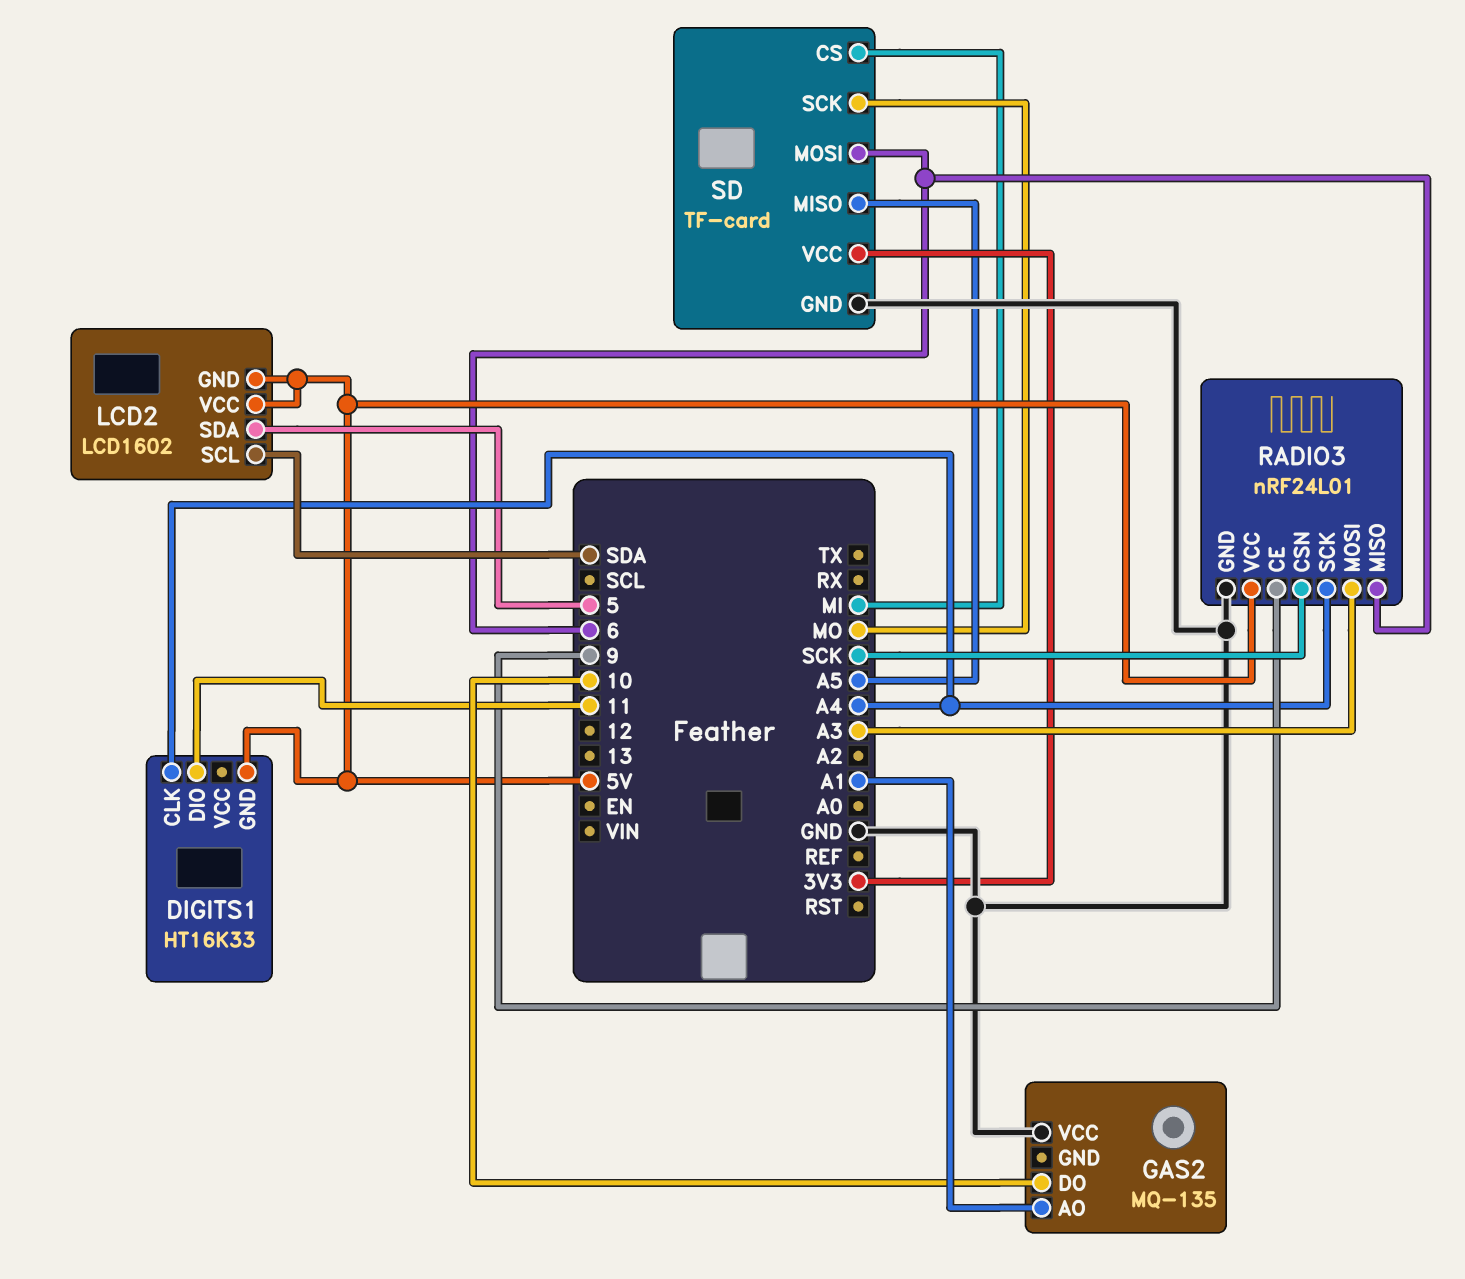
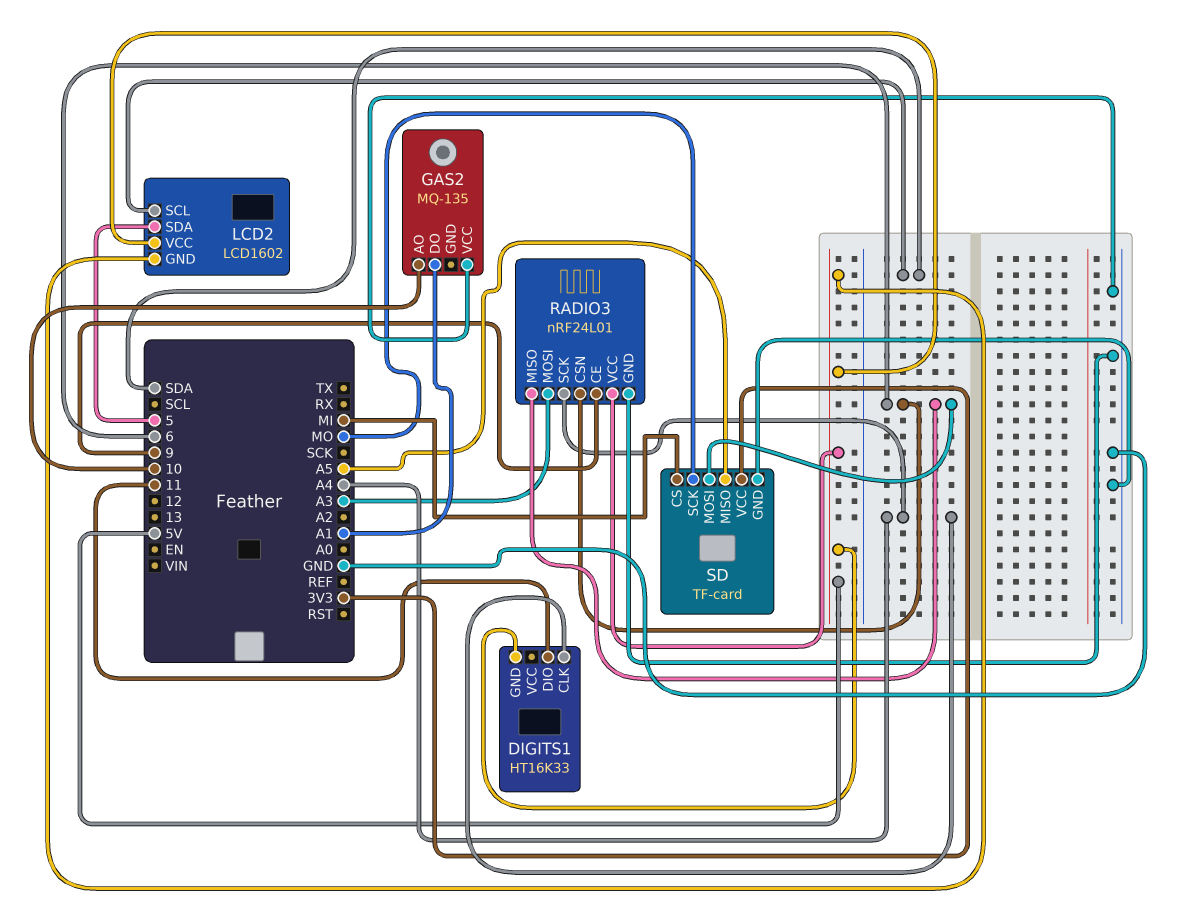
GAS2 pin AO: A1 -> 10
GAS2 pin DO: 10 -> A1
RADIO3 pin CSN: SCK -> 6

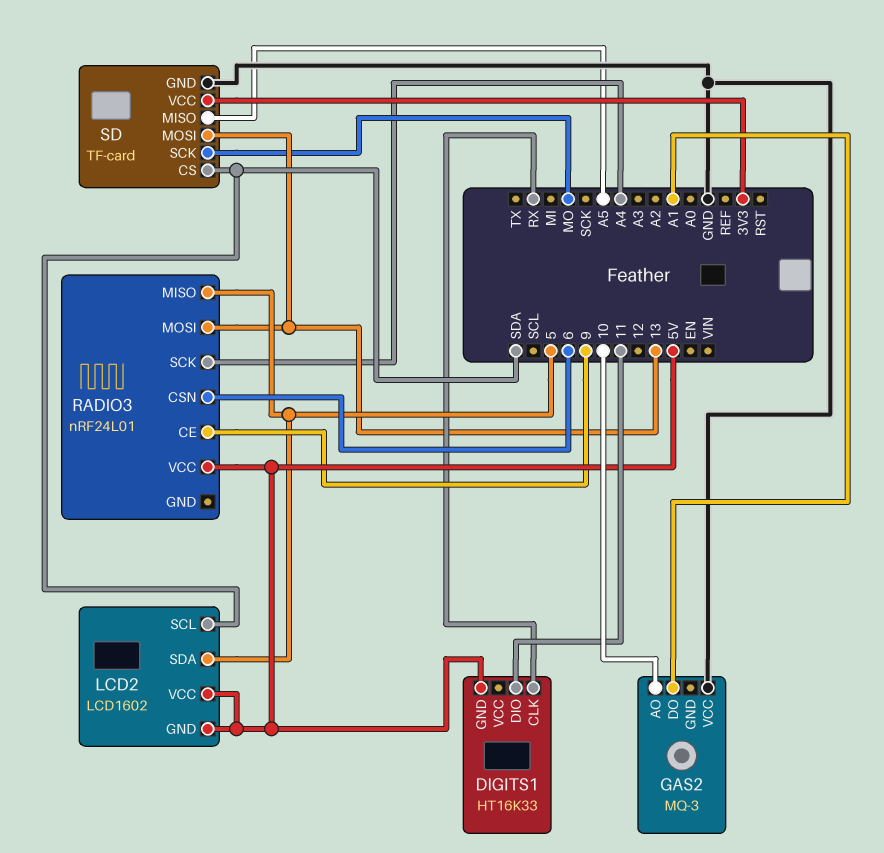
DIGITS1 pin CLK: A4 -> RX
GAS2: MQ-135 -> MQ-3
RADIO3 pin GND: GND -> none
RADIO3 pin MISO: 6 -> 5
RADIO3 pin MOSI: A3 -> 13
SD pin CS: MI -> SDA
SD pin MOSI: 6 -> 13

